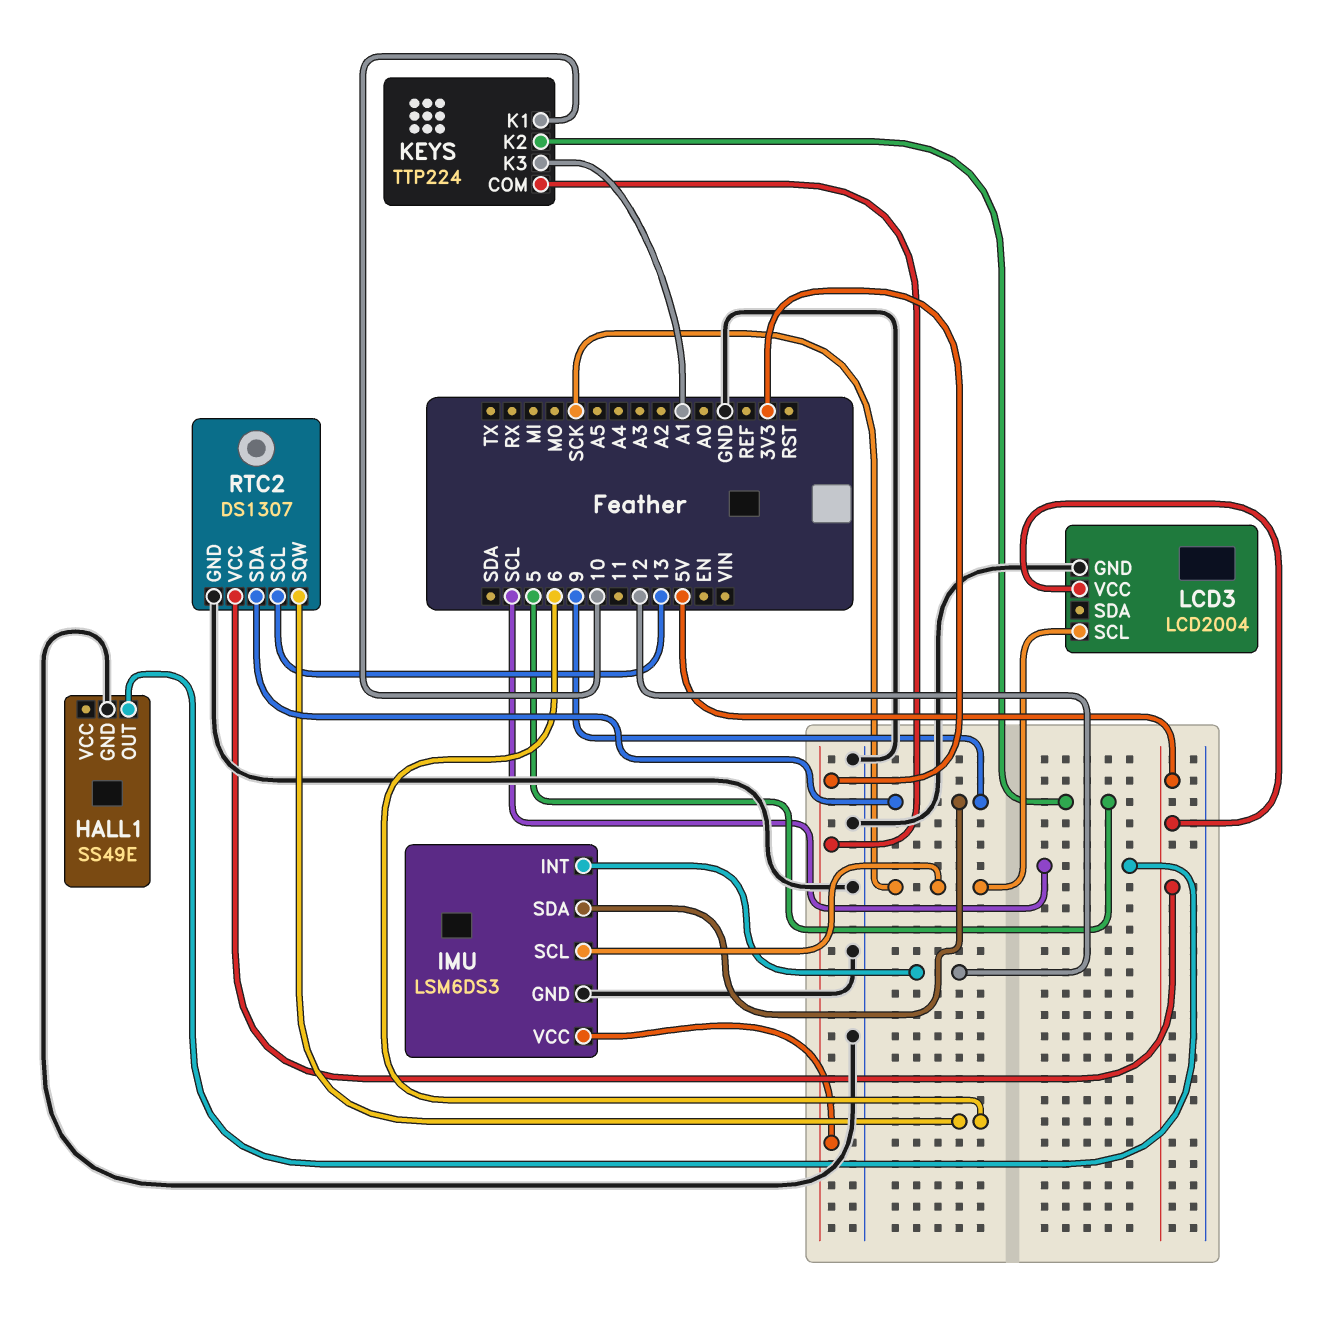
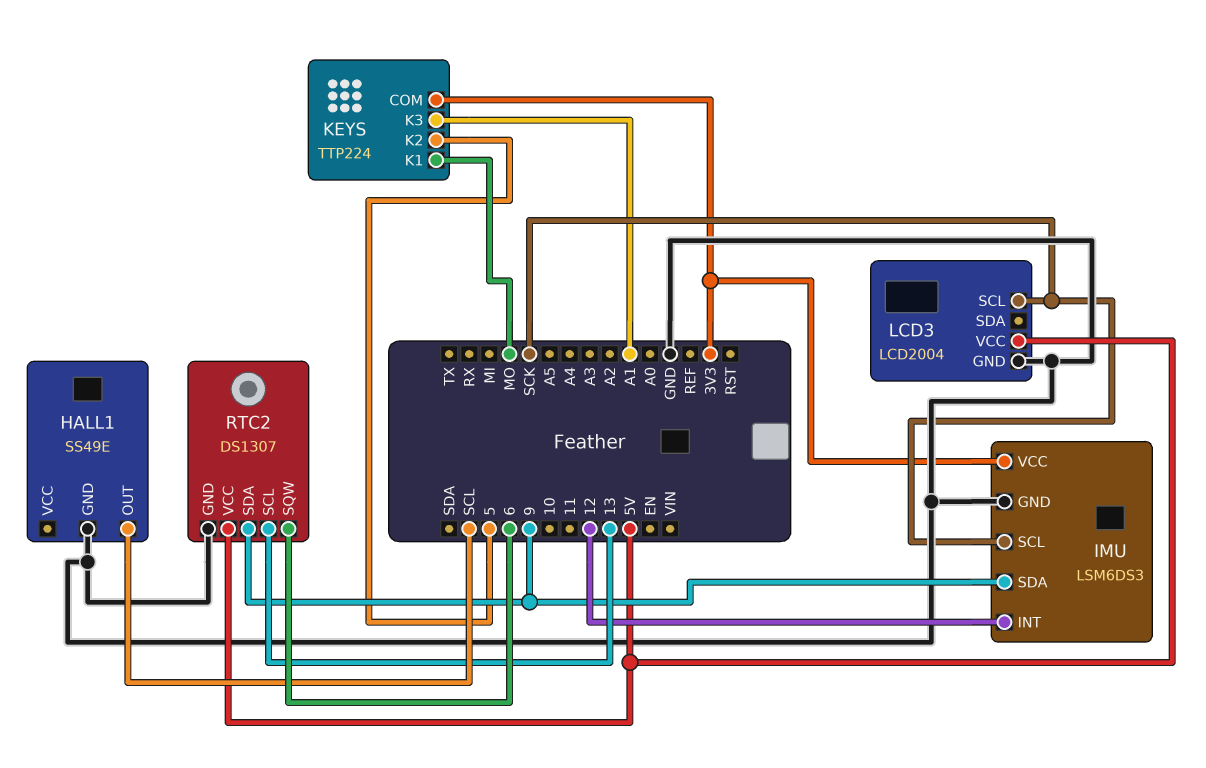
KEYS pin K1: 10 -> MO

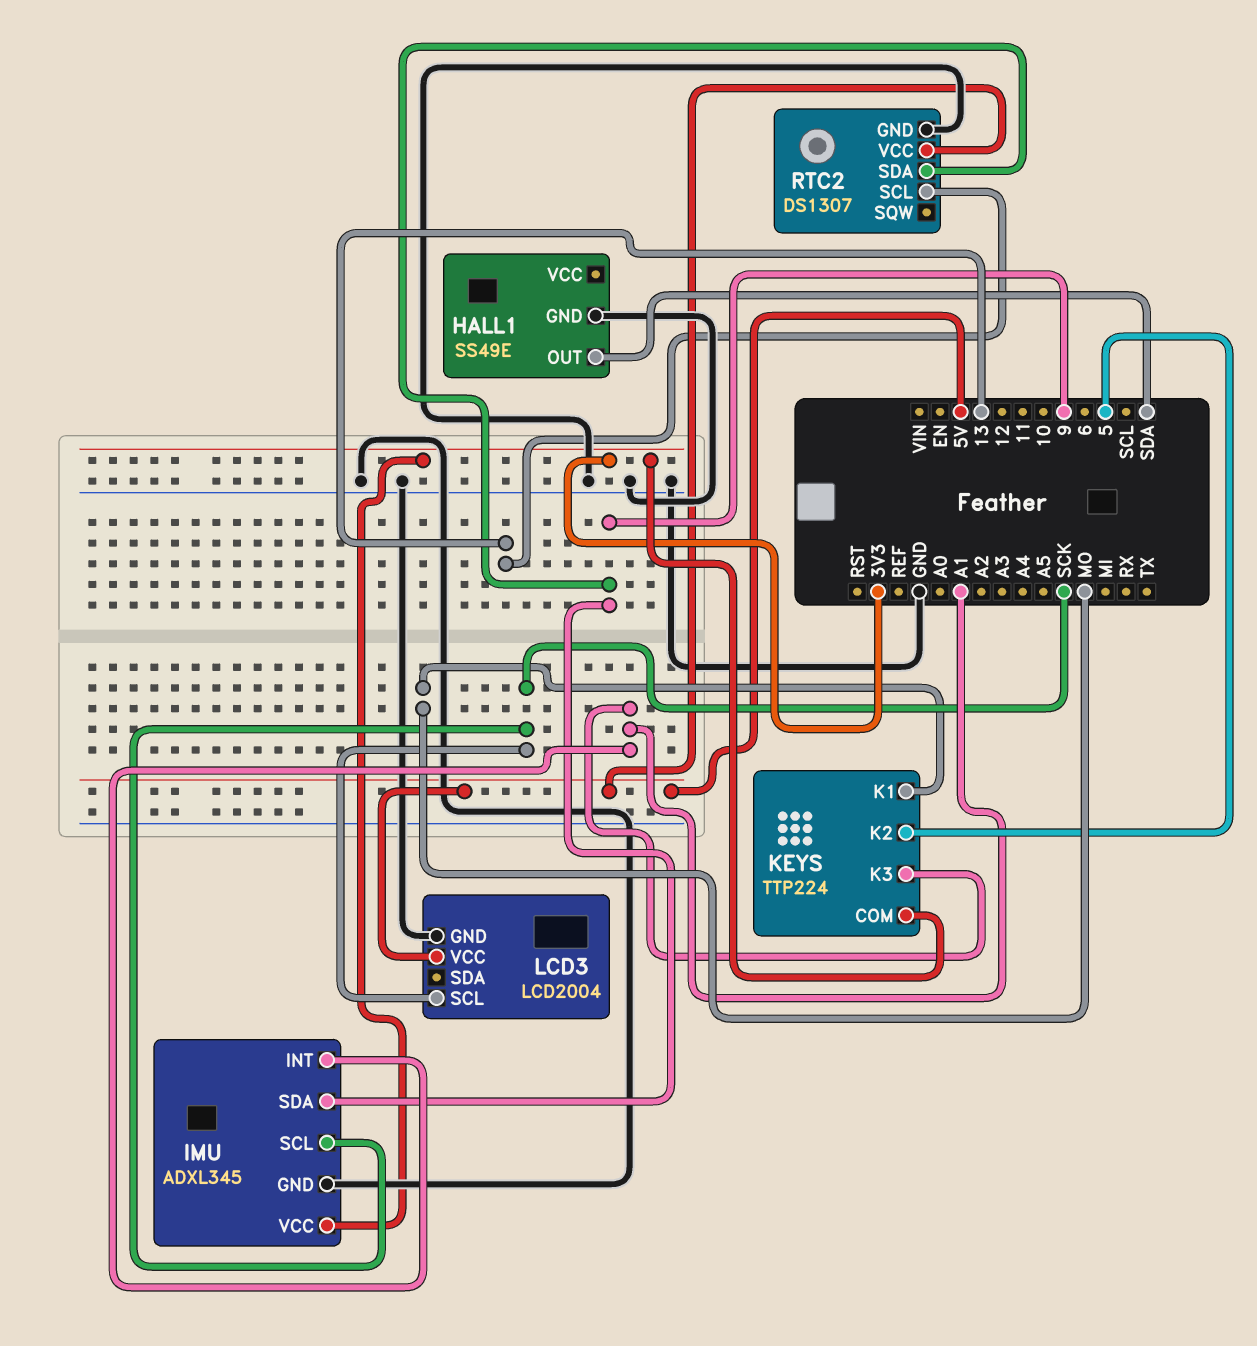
HALL1 pin OUT: SCL -> SDA
IMU: LSM6DS3 -> ADXL345
IMU pin INT: 12 -> A1
RTC2 pin SQW: 6 -> none

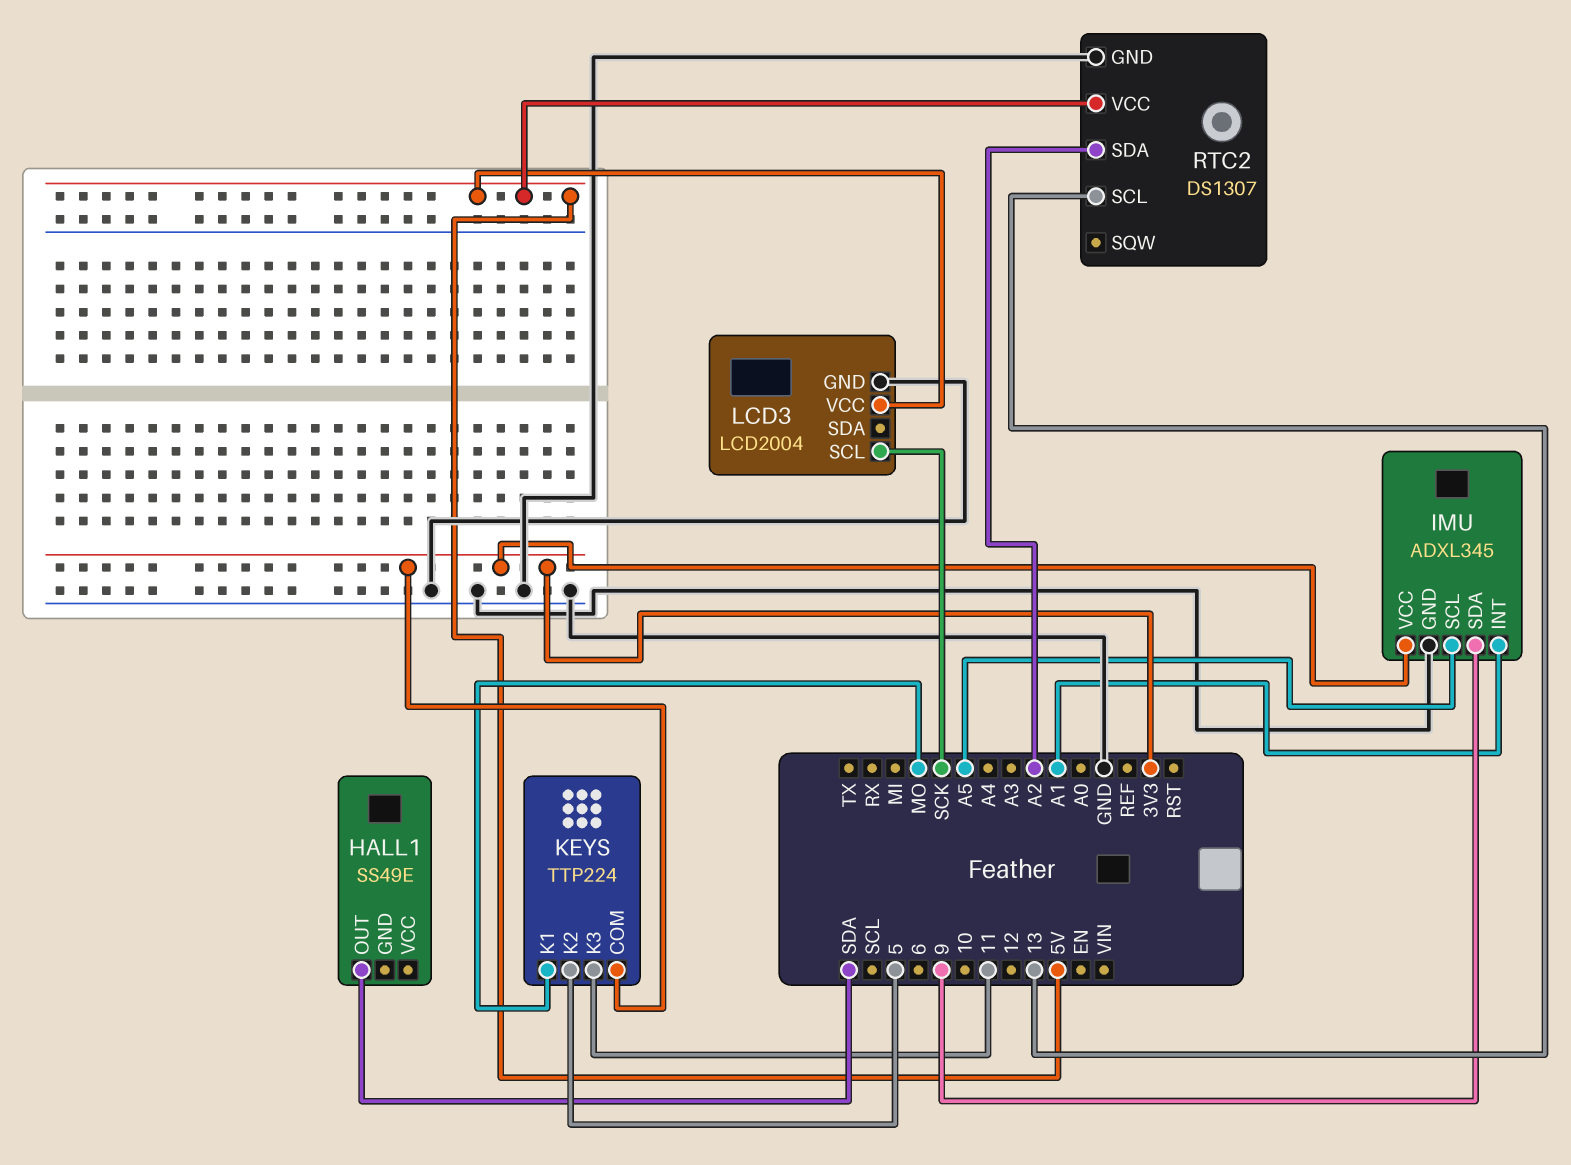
HALL1 pin GND: GND -> none
IMU pin SCL: SCK -> A5
KEYS pin K3: A1 -> 11
RTC2 pin SDA: 9 -> A2

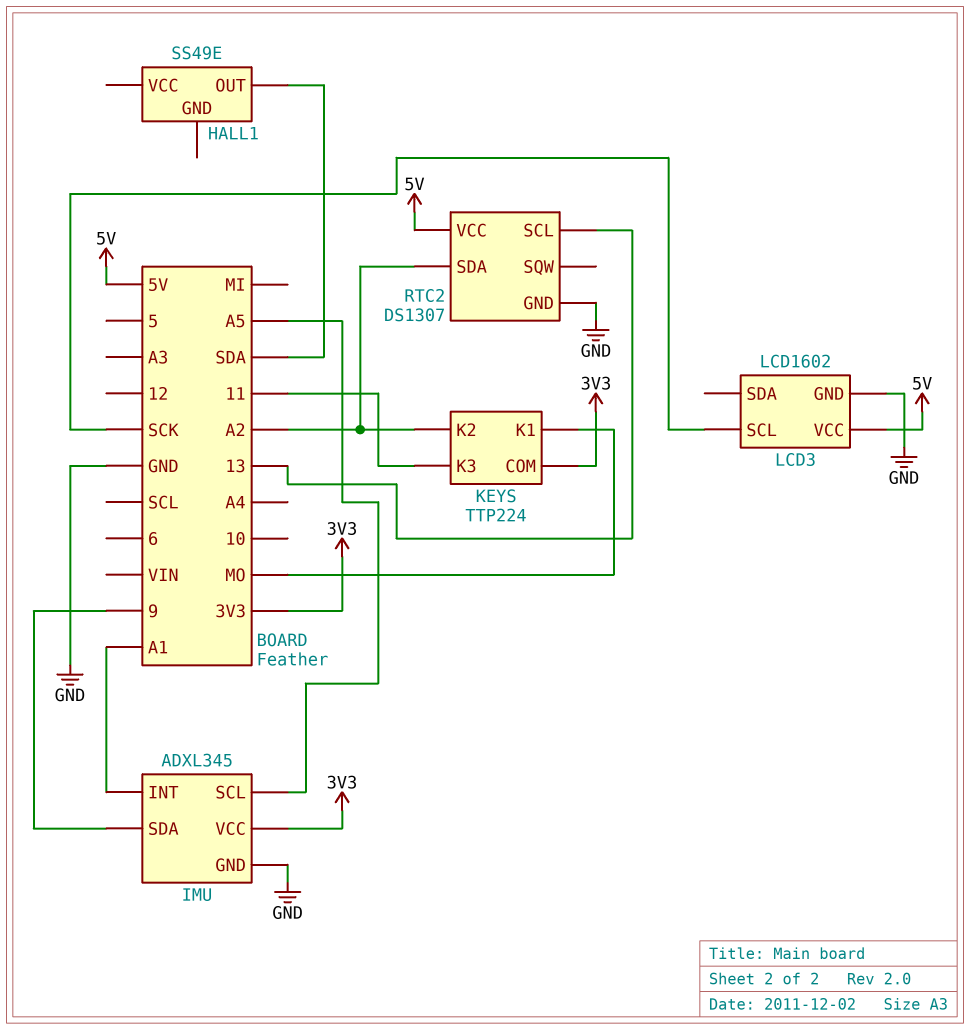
KEYS pin K2: 5 -> A2
LCD3: LCD2004 -> LCD1602

